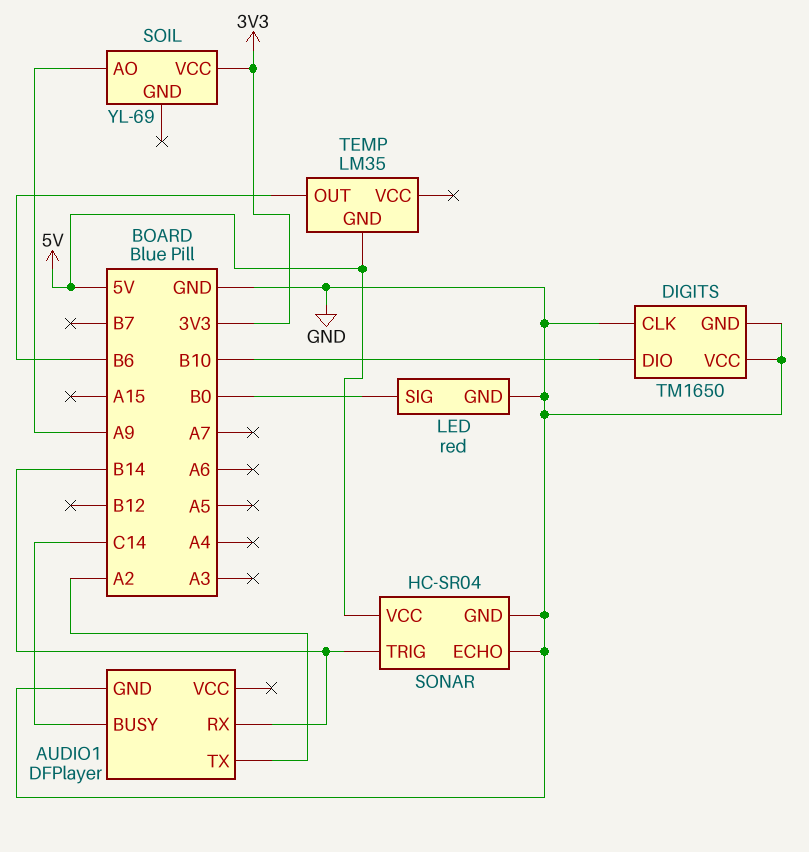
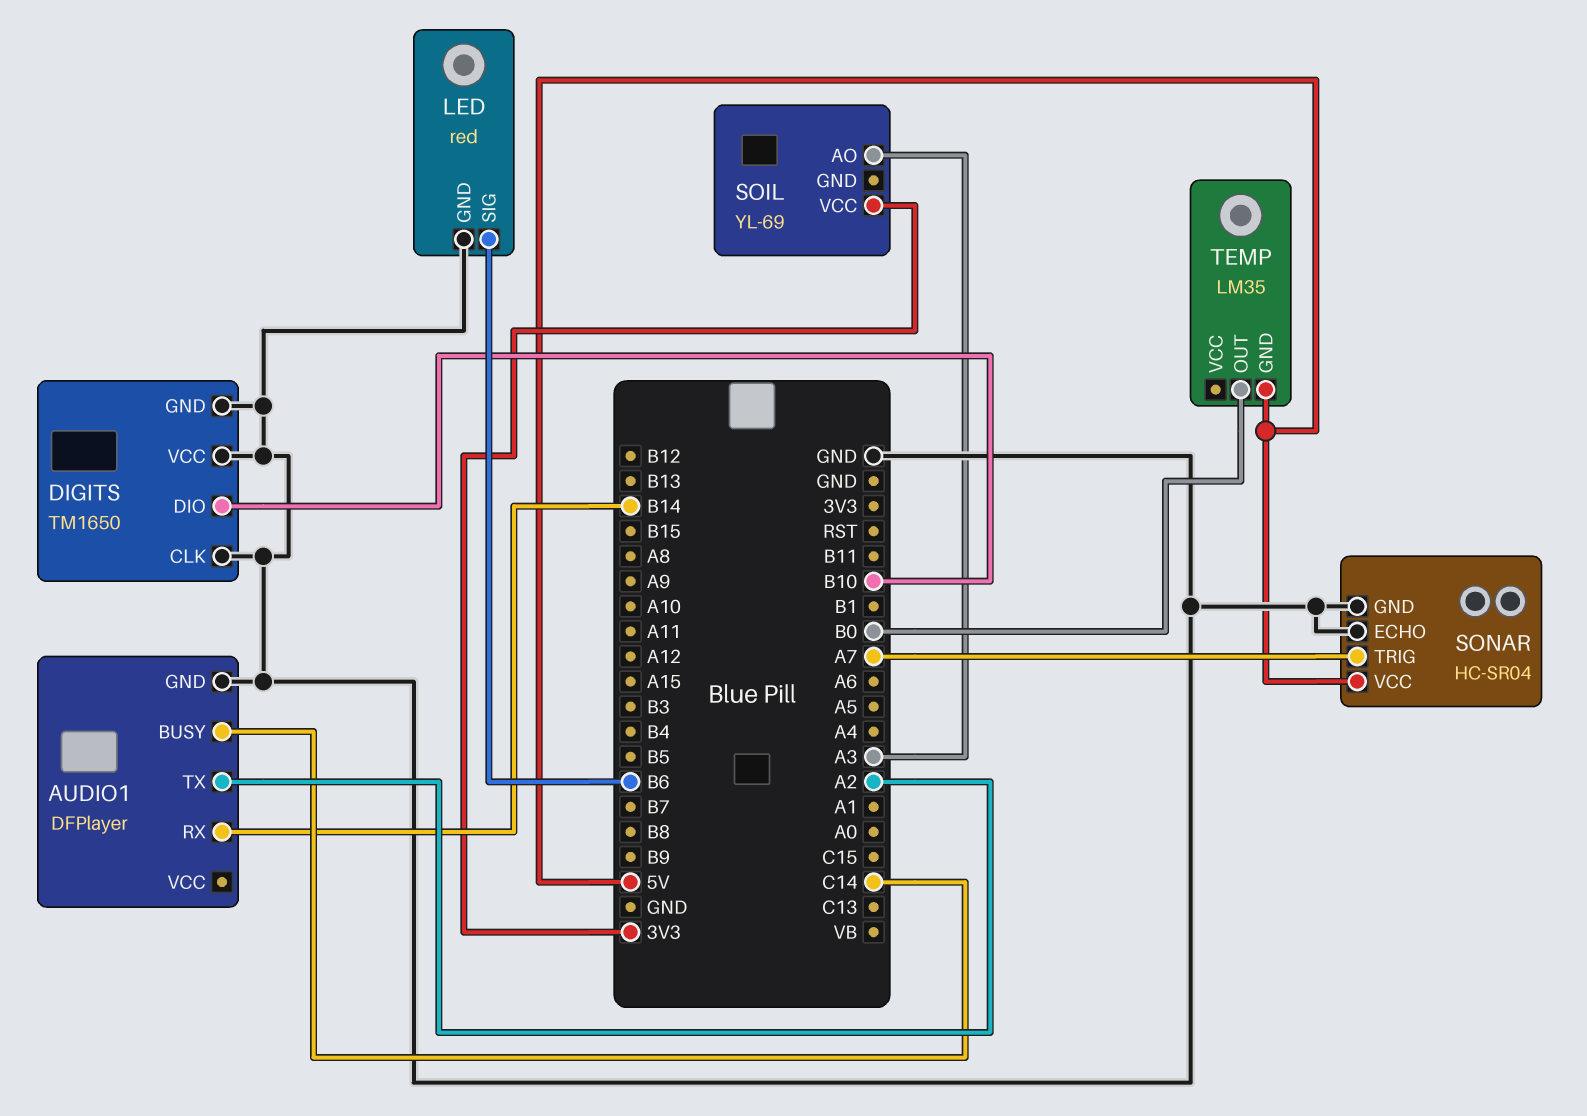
LED pin SIG: B0 -> B6
SOIL pin AO: A9 -> A3
SONAR pin TRIG: B14 -> A7
TEMP pin OUT: B6 -> B0

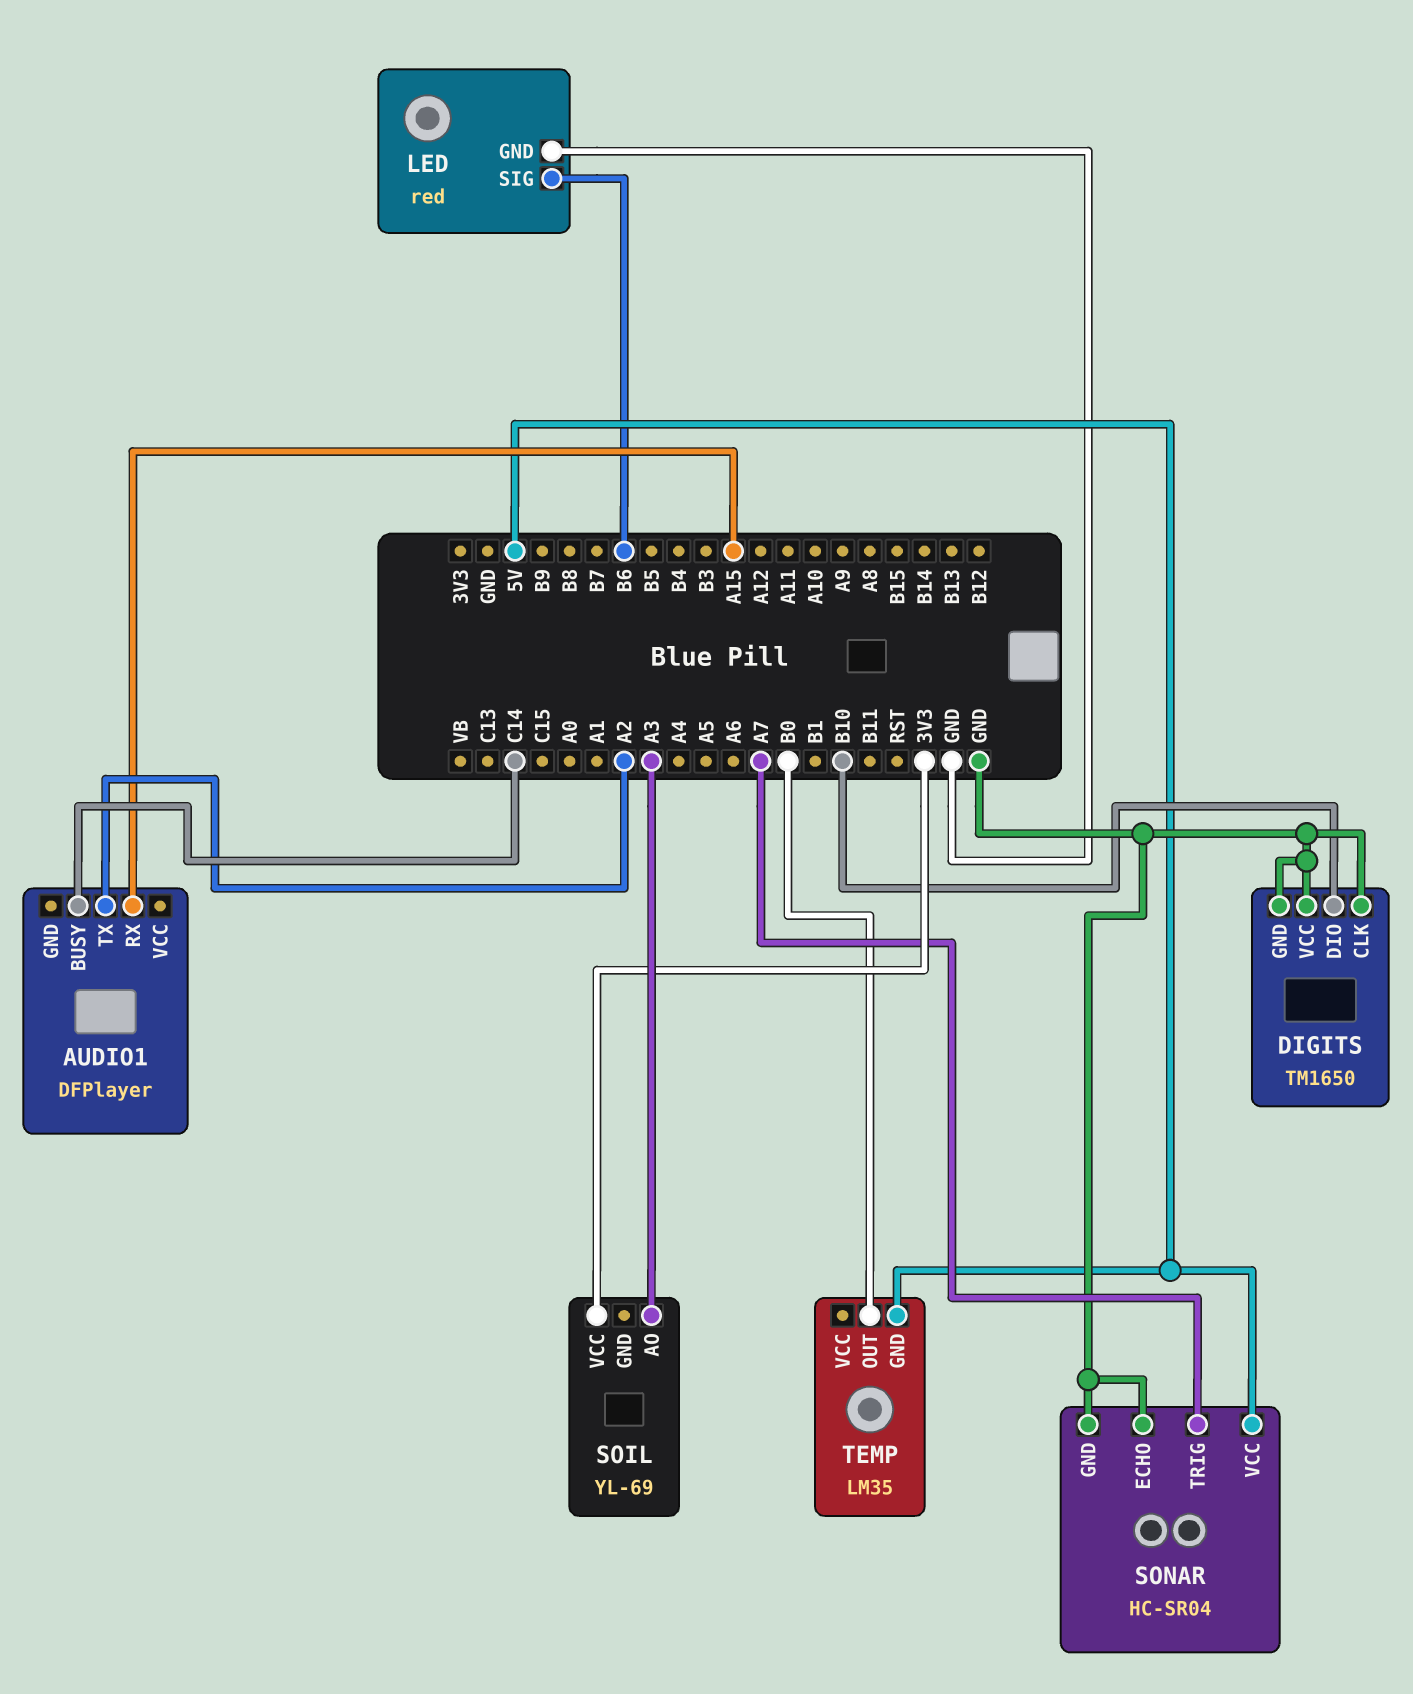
AUDIO1 pin GND: GND -> none
AUDIO1 pin RX: B14 -> A15

